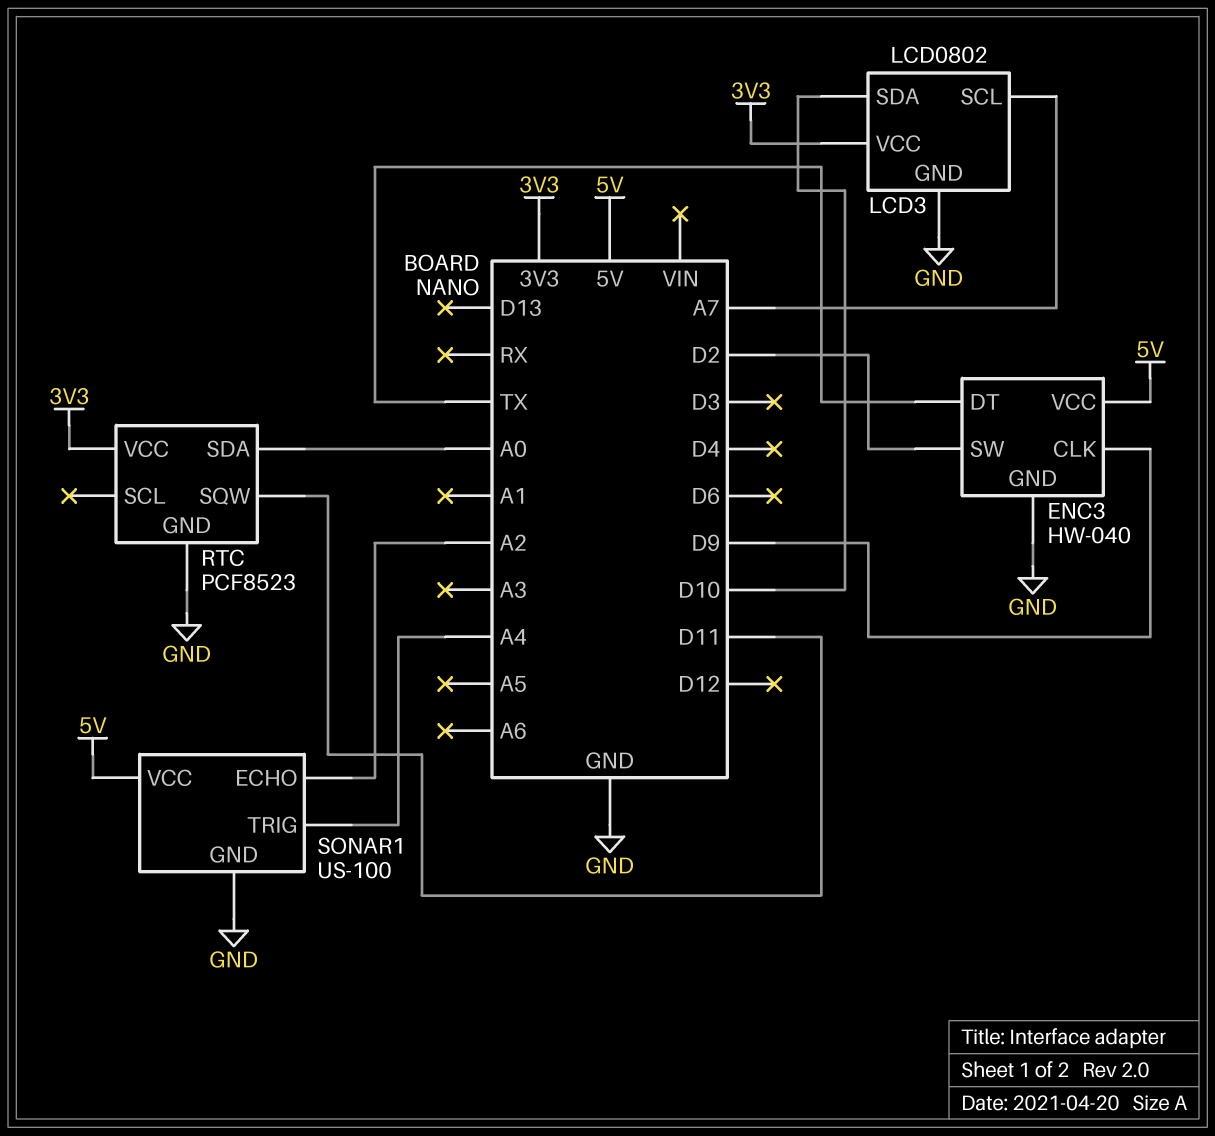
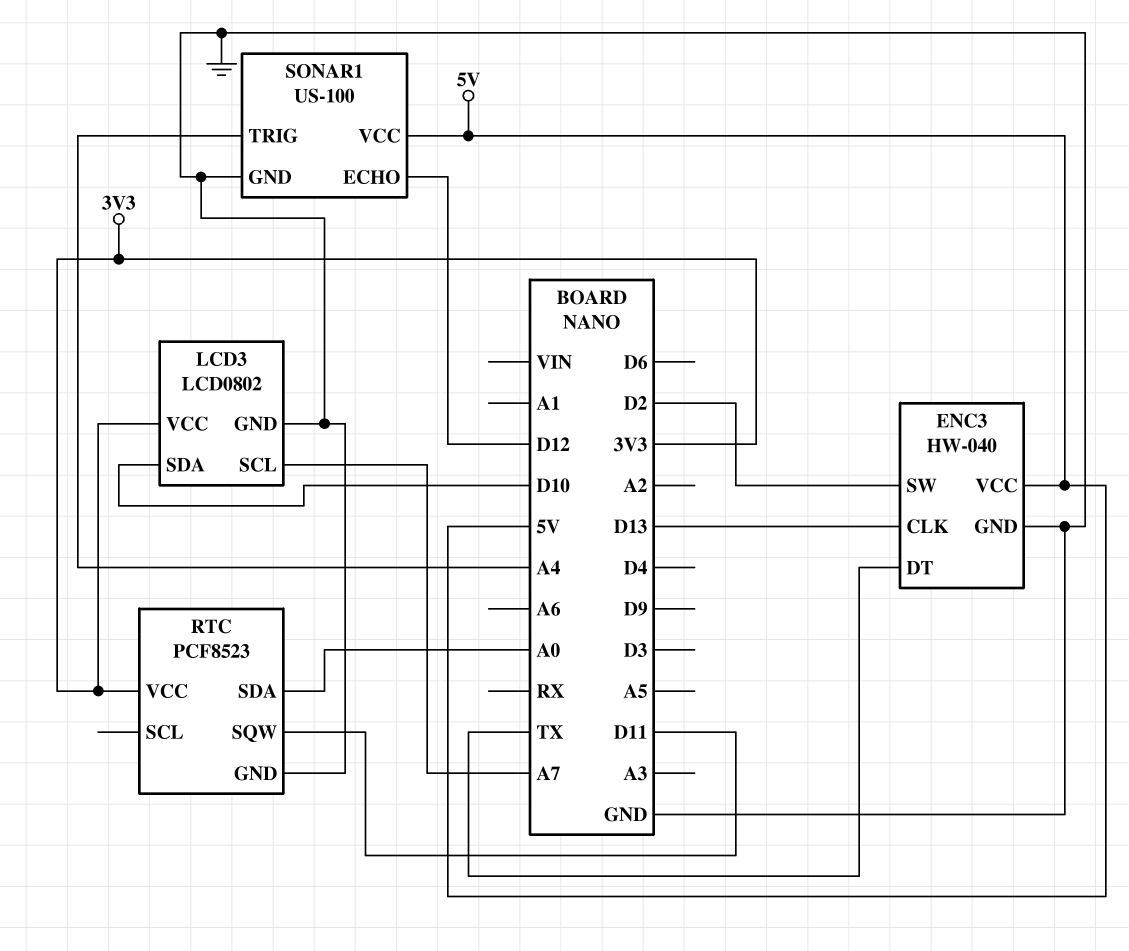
ENC3 pin CLK: D9 -> D13
SONAR1 pin ECHO: A2 -> D12

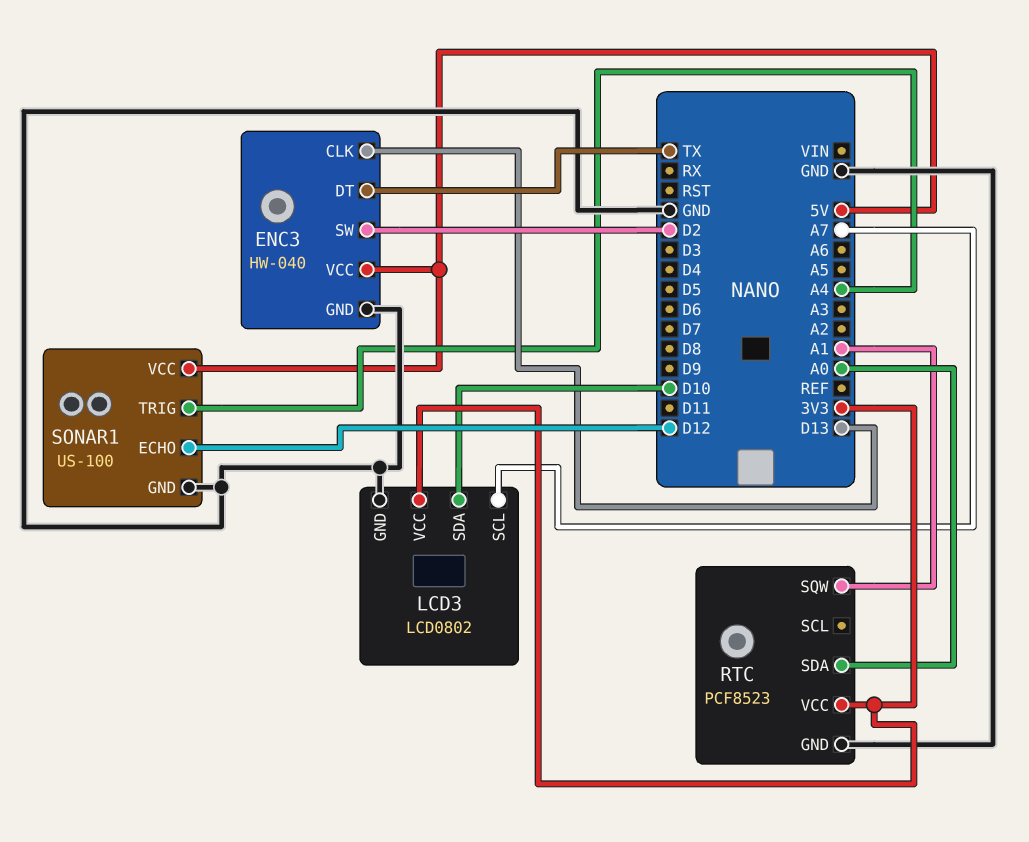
RTC pin SQW: D11 -> A1

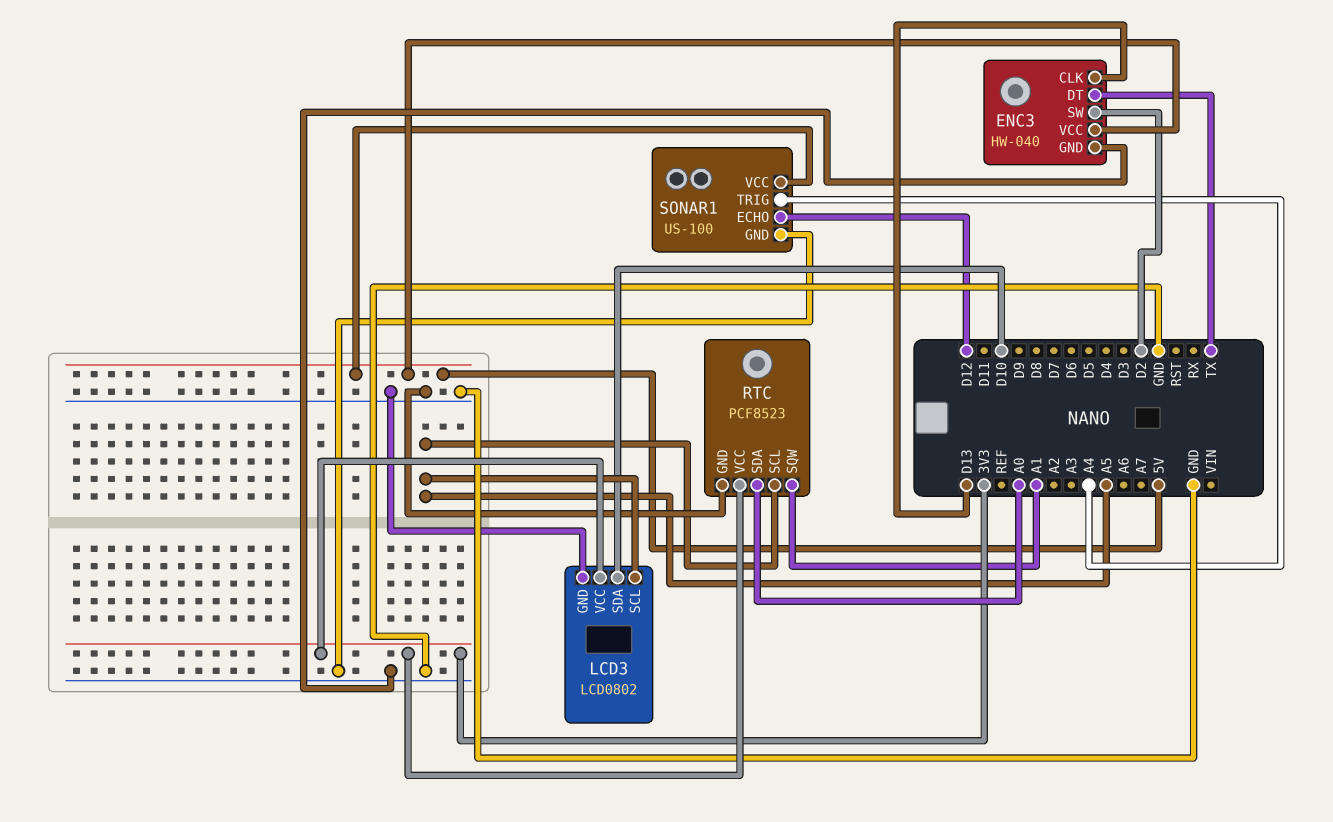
LCD3 pin SCL: A7 -> A5
RTC pin SCL: none -> A5

